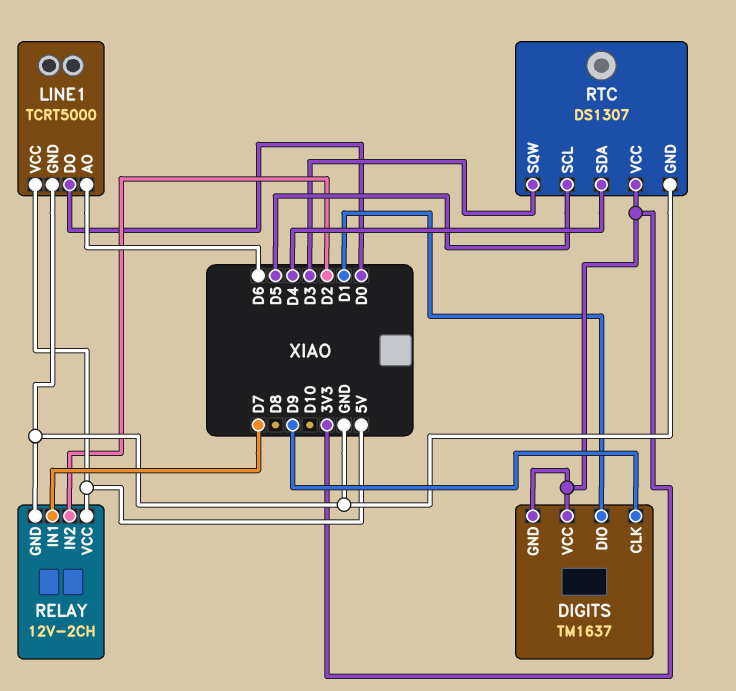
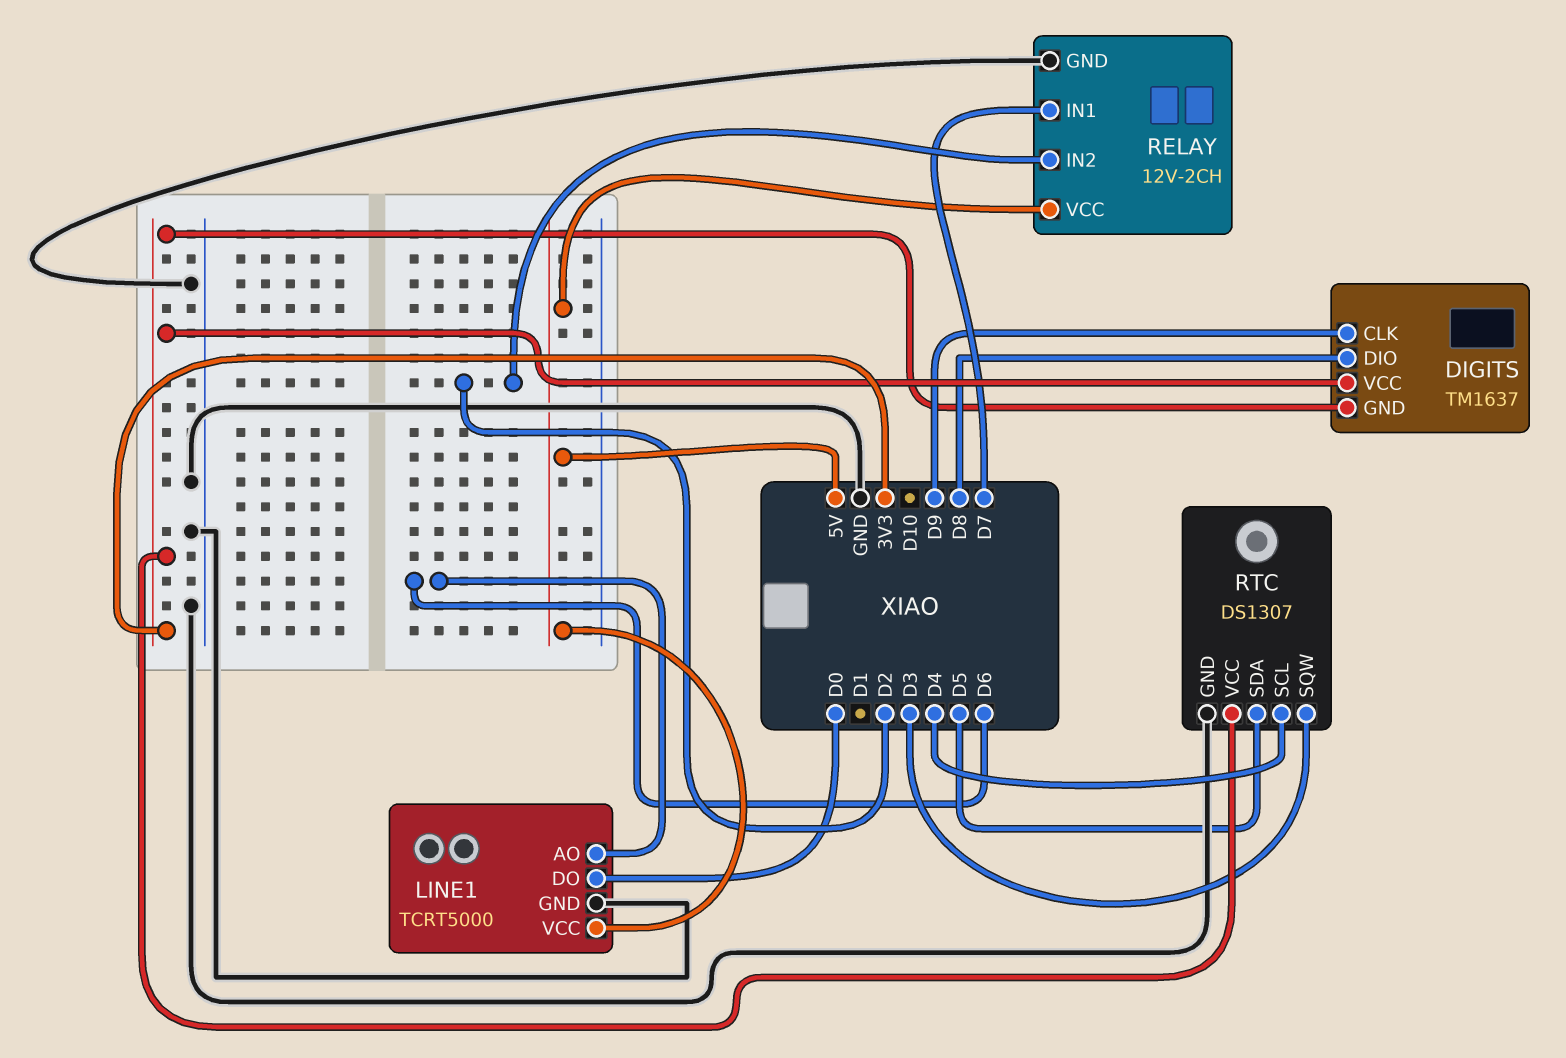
DIGITS pin DIO: D1 -> D8
RTC pin SCL: D5 -> D4
RTC pin SDA: D4 -> D5

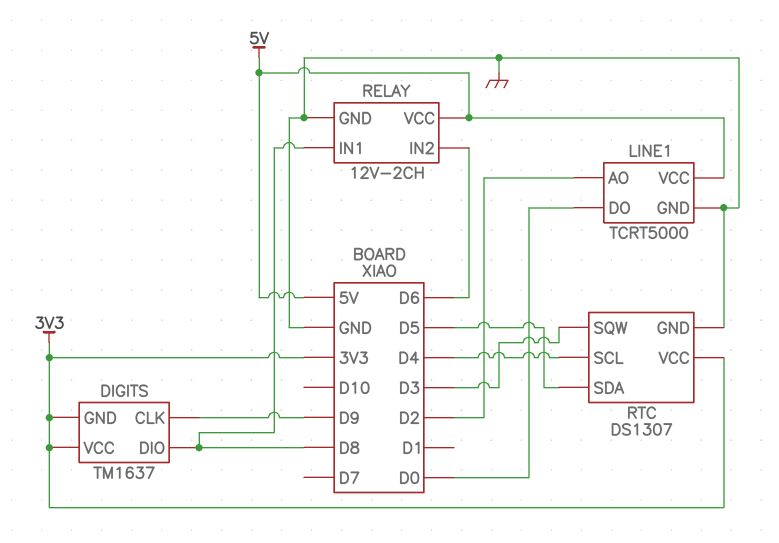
LINE1 pin AO: D6 -> D2
RELAY pin IN1: D7 -> D8
RELAY pin IN2: D2 -> D6

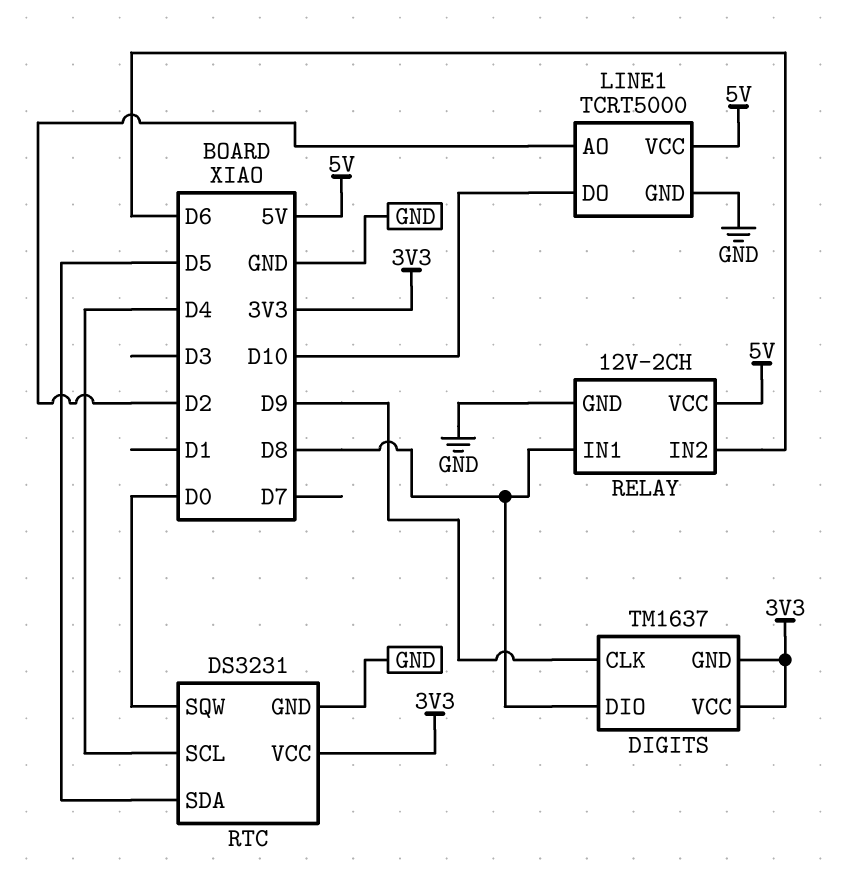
LINE1 pin DO: D0 -> D10
RTC: DS1307 -> DS3231
RTC pin SQW: D3 -> D0

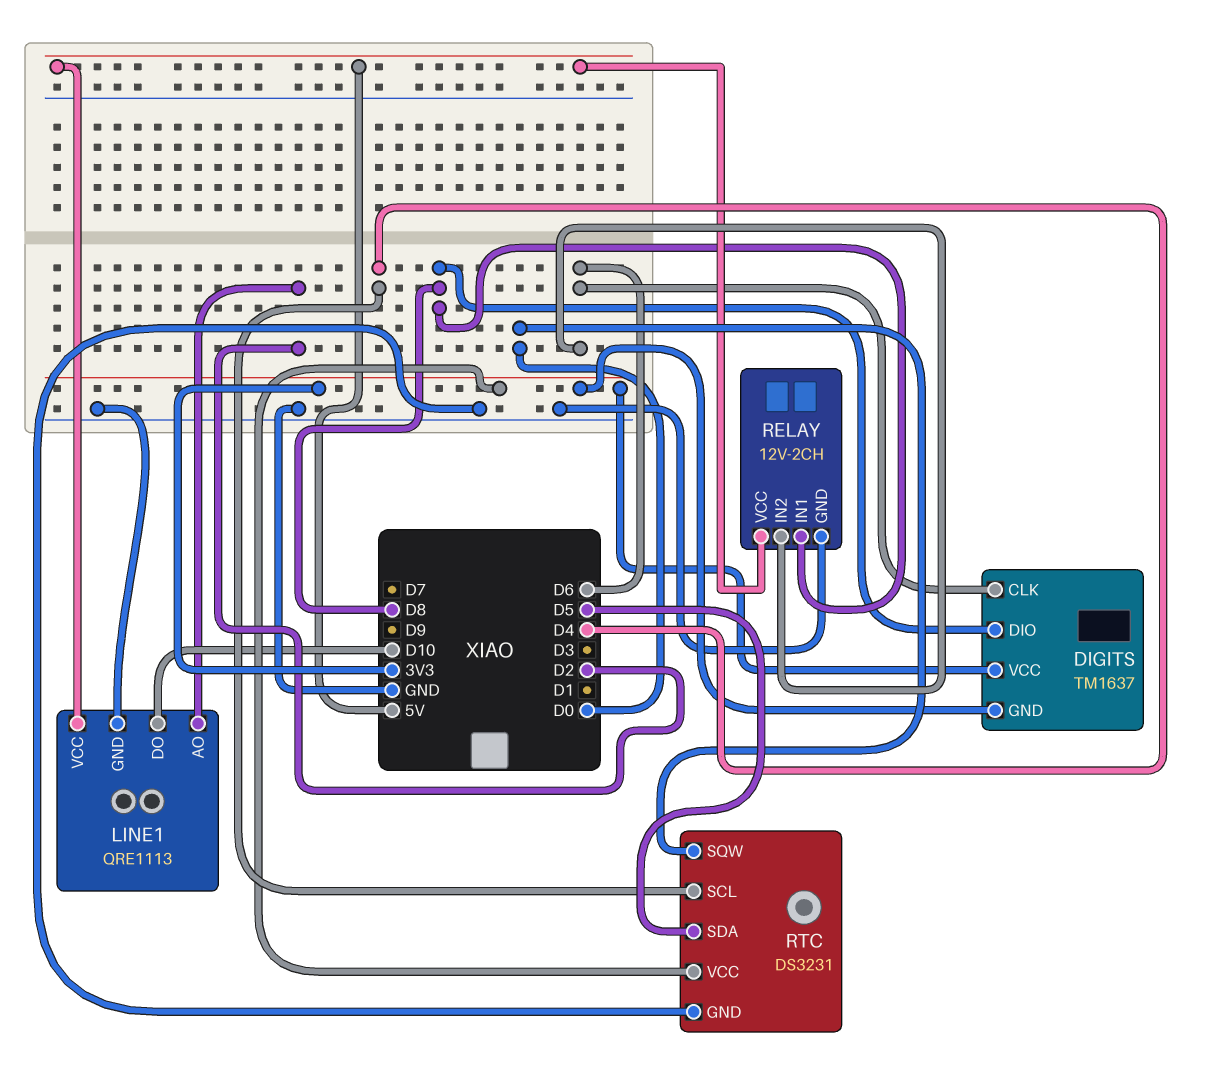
DIGITS pin CLK: D9 -> D6
LINE1: TCRT5000 -> QRE1113

